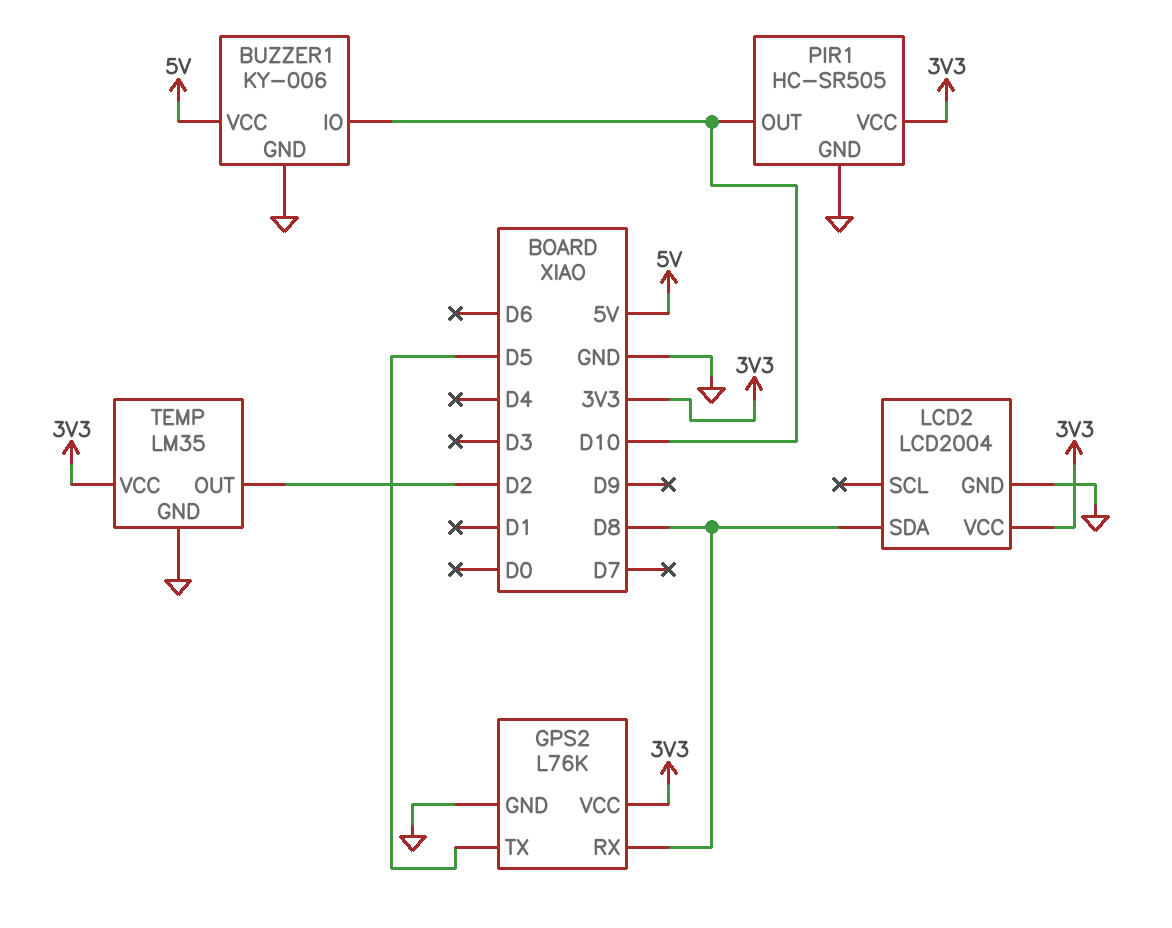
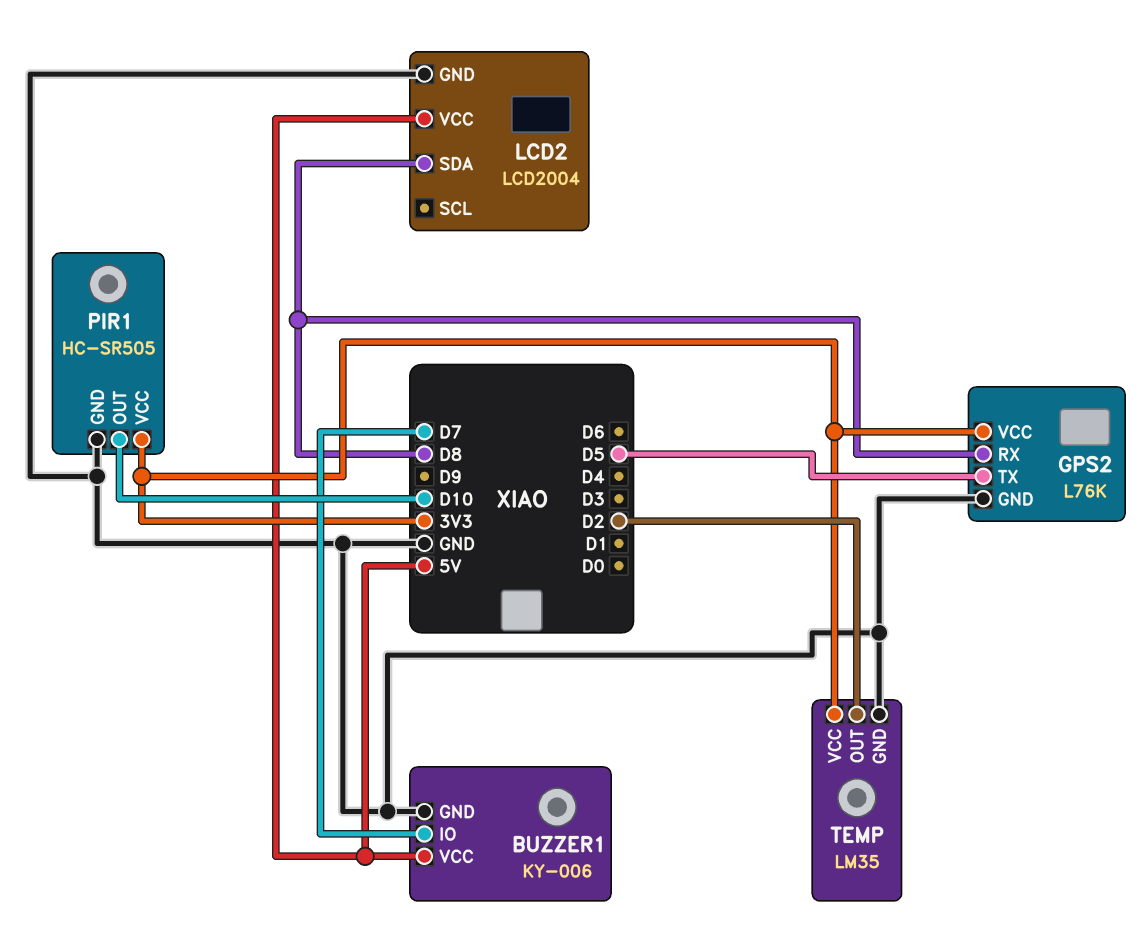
BUZZER1 pin IO: D10 -> D7
LCD2 pin VCC: 3V3 -> 5V

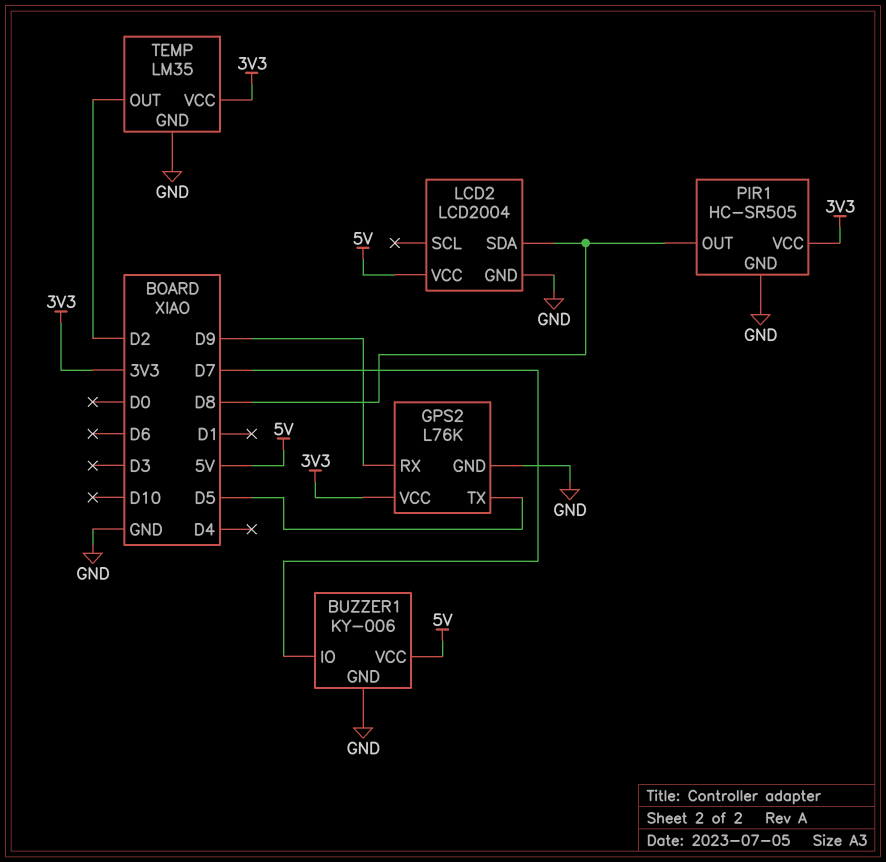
GPS2 pin RX: D8 -> D9
PIR1 pin OUT: D10 -> D8

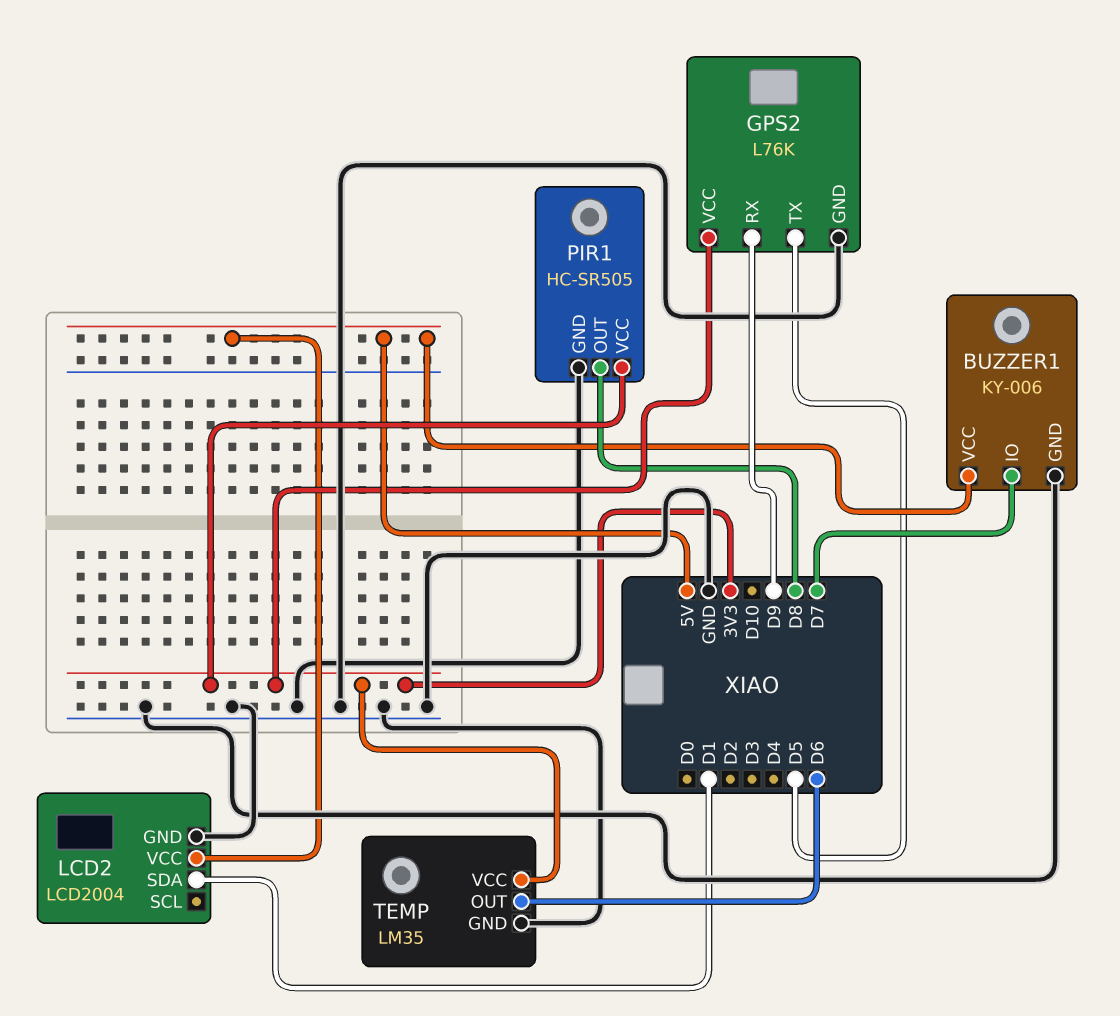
LCD2 pin SDA: D8 -> D1
TEMP pin OUT: D2 -> D6

